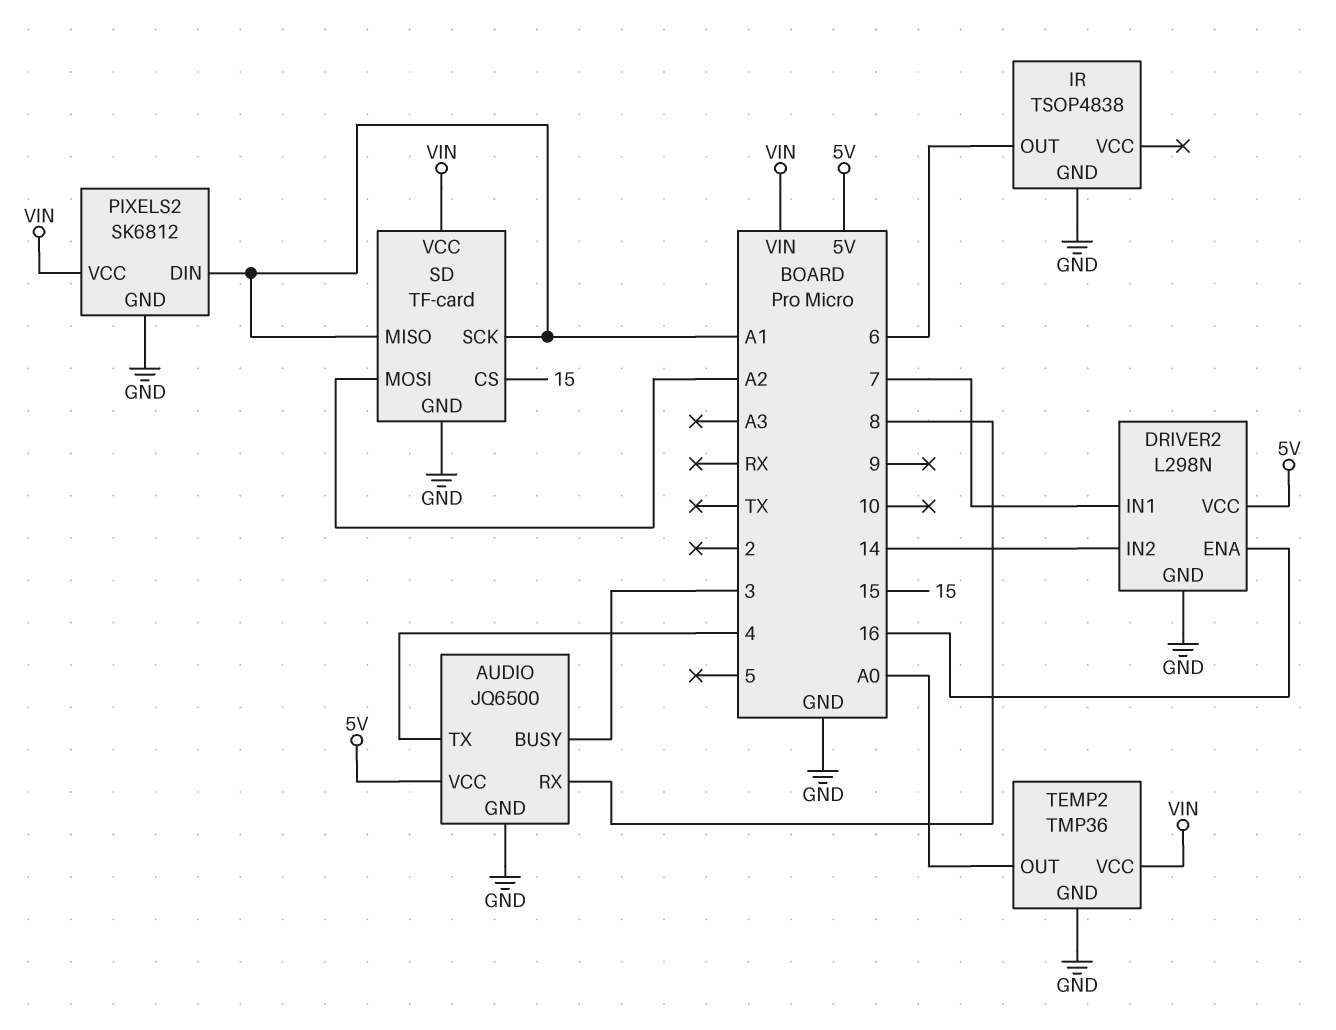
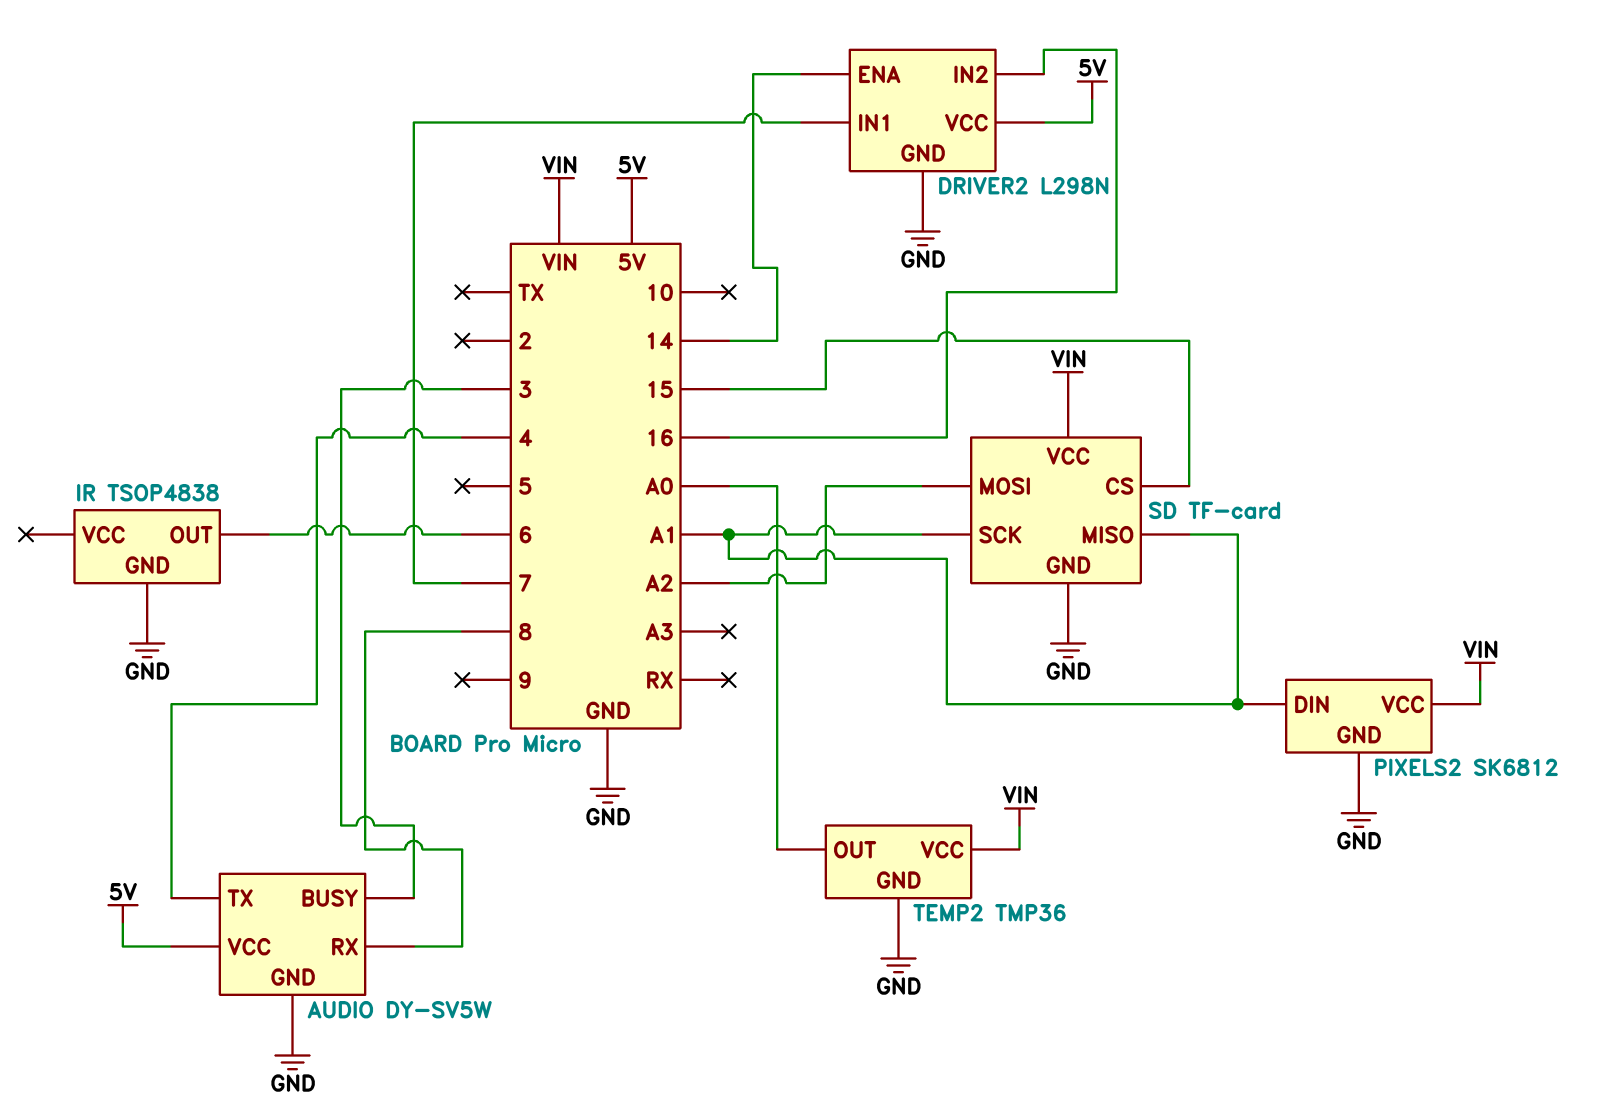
AUDIO: JQ6500 -> DY-SV5W
DRIVER2 pin ENA: 16 -> 14
DRIVER2 pin IN2: 14 -> 16

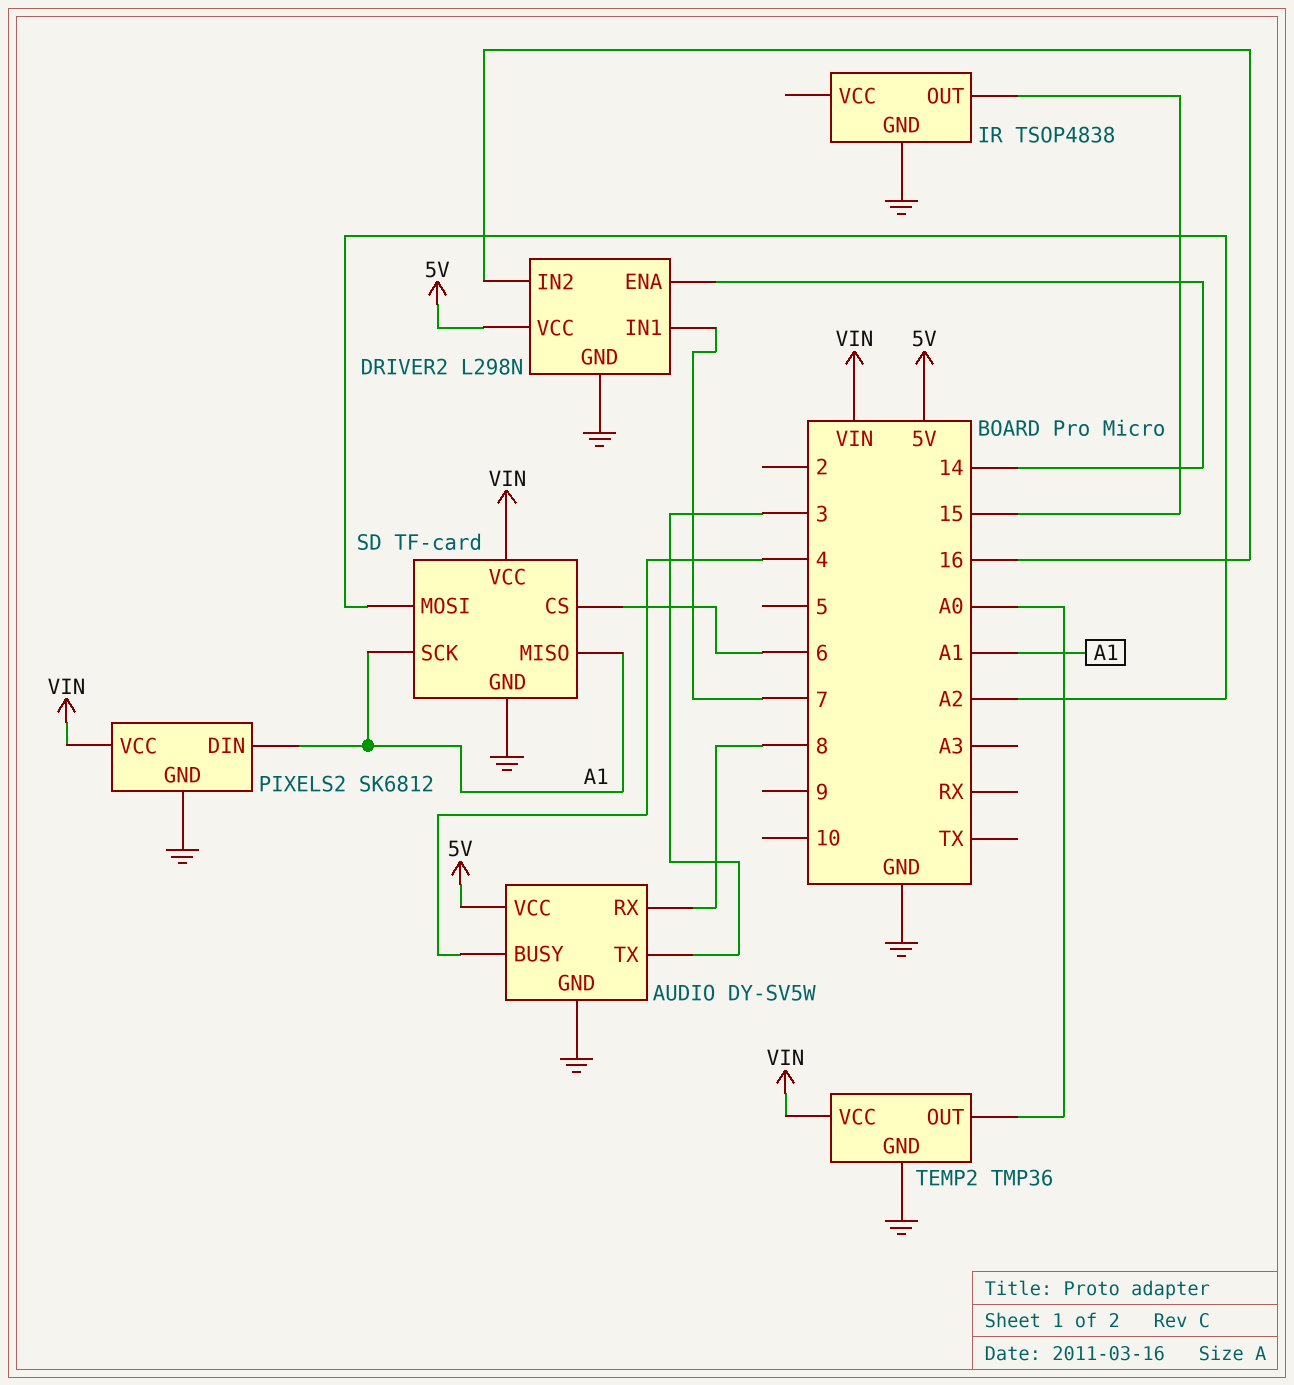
AUDIO pin BUSY: 3 -> 4
AUDIO pin TX: 4 -> 3
IR pin OUT: 6 -> 15
SD pin CS: 15 -> 6

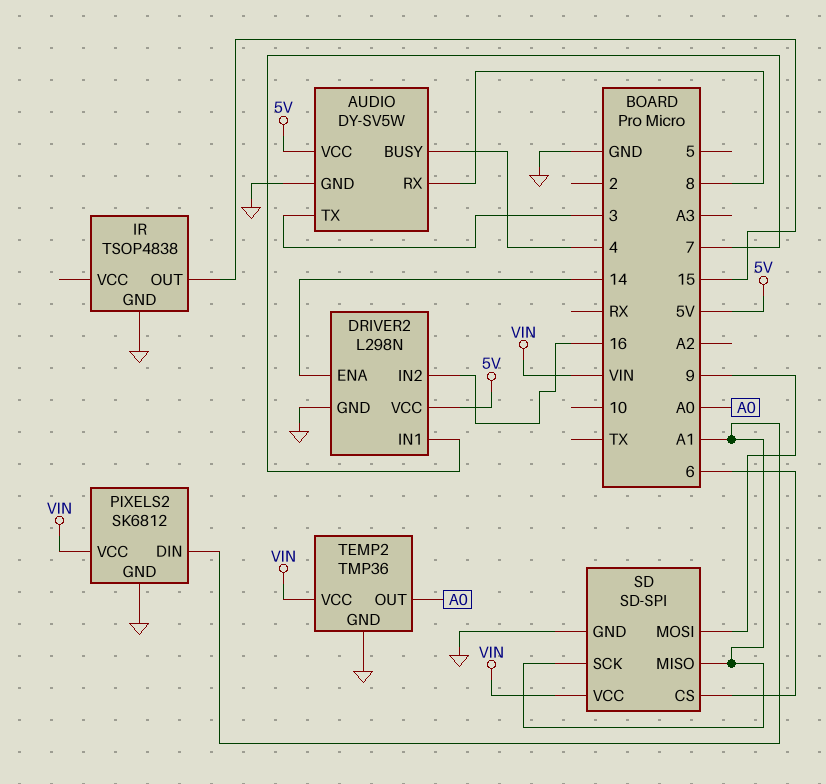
SD: TF-card -> SD-SPI
SD pin MOSI: A2 -> 9

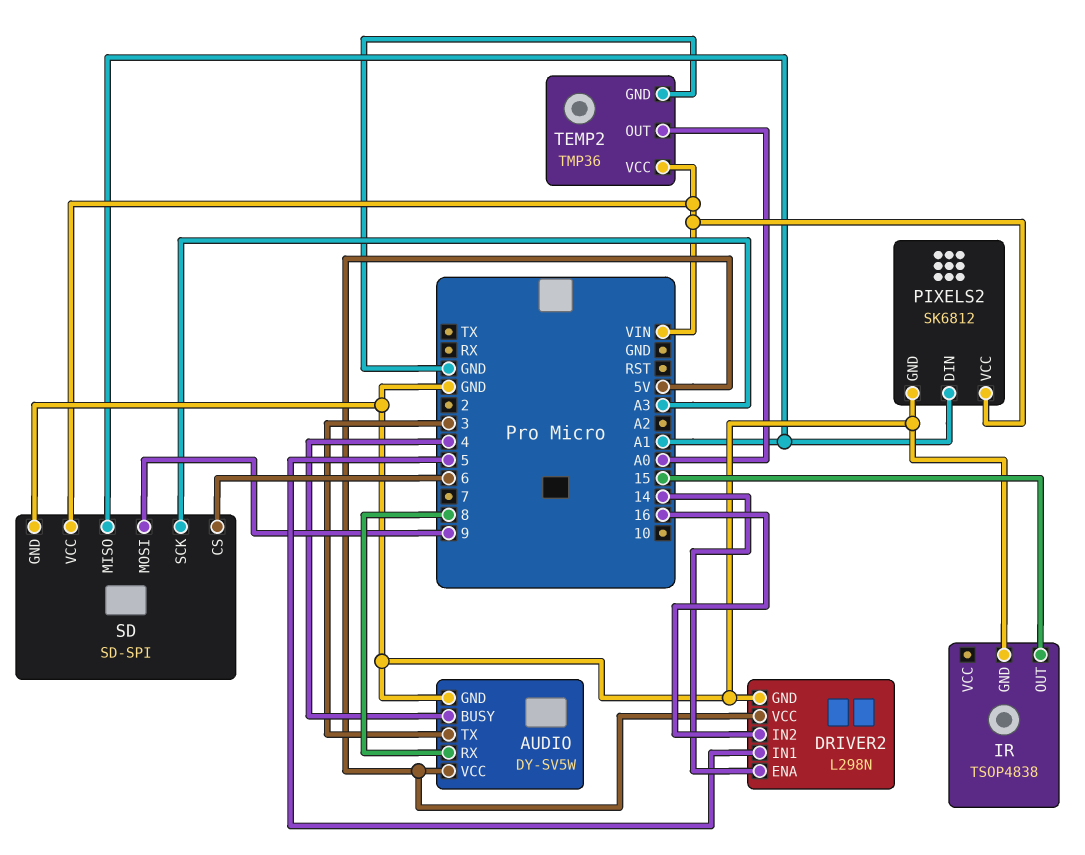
DRIVER2 pin IN1: 7 -> 5
SD pin SCK: A1 -> A3

